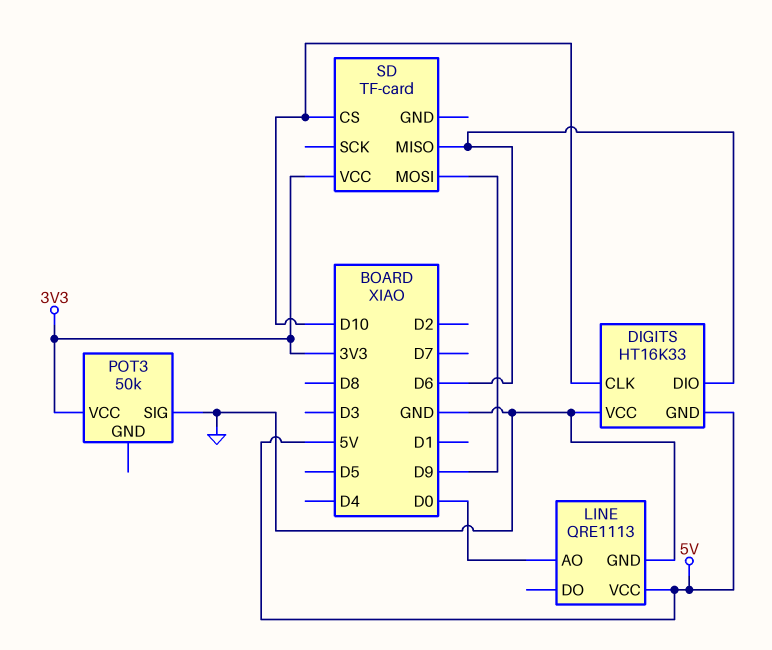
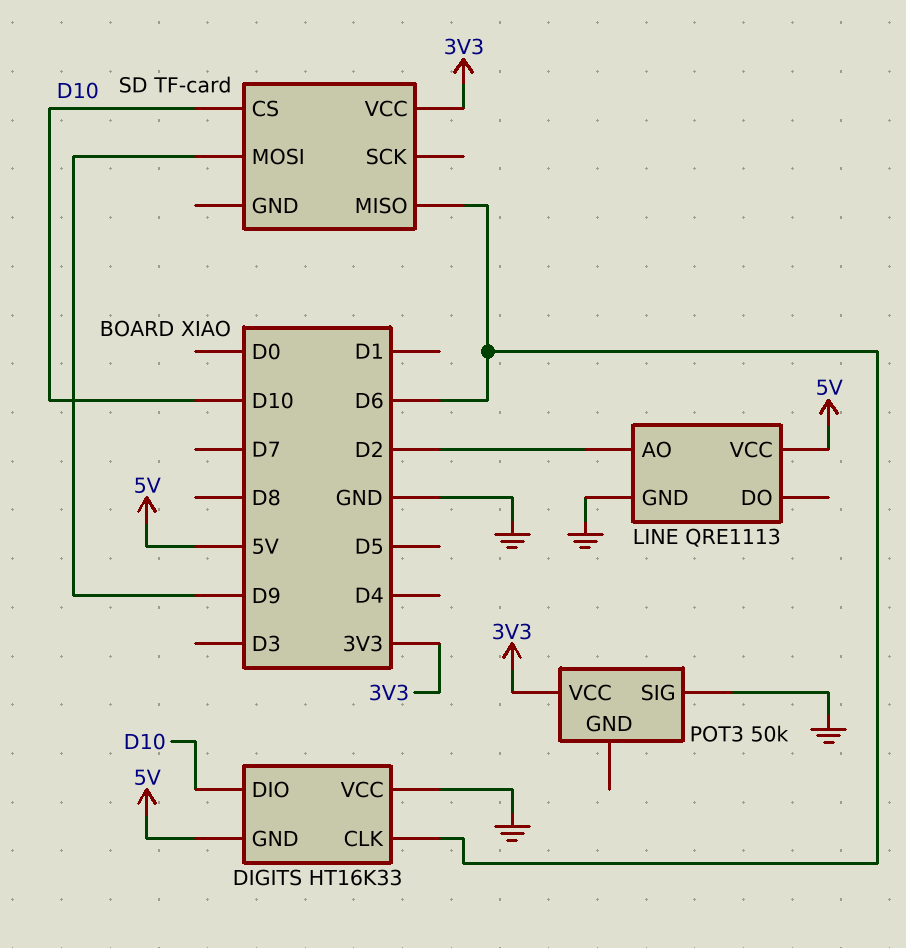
DIGITS pin CLK: D10 -> D6
DIGITS pin DIO: D6 -> D10
LINE pin AO: D0 -> D2

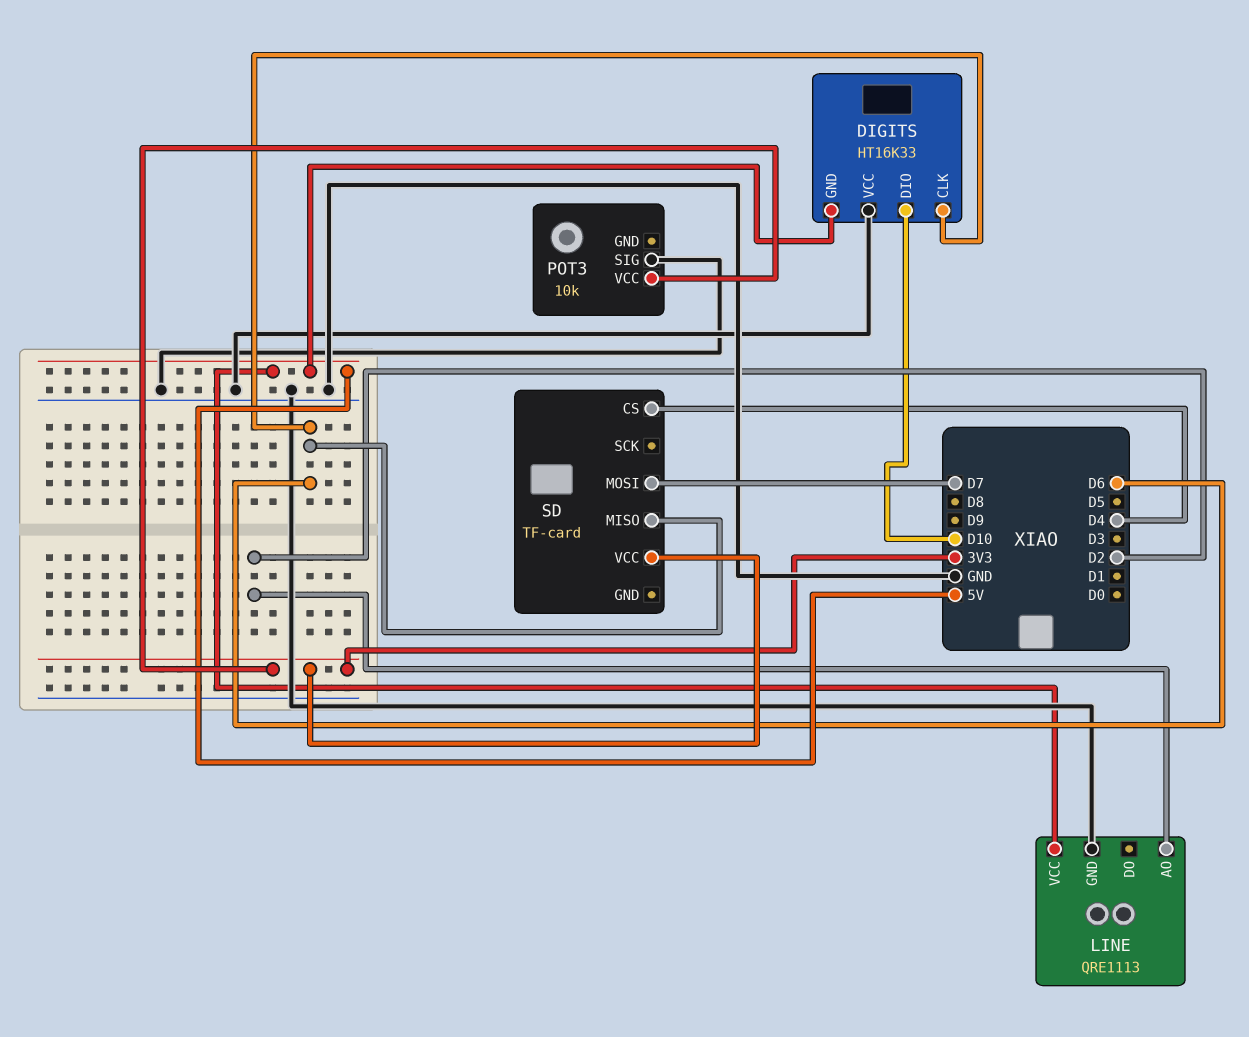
POT3: 50k -> 10k
SD pin CS: D10 -> D4
SD pin MOSI: D9 -> D7

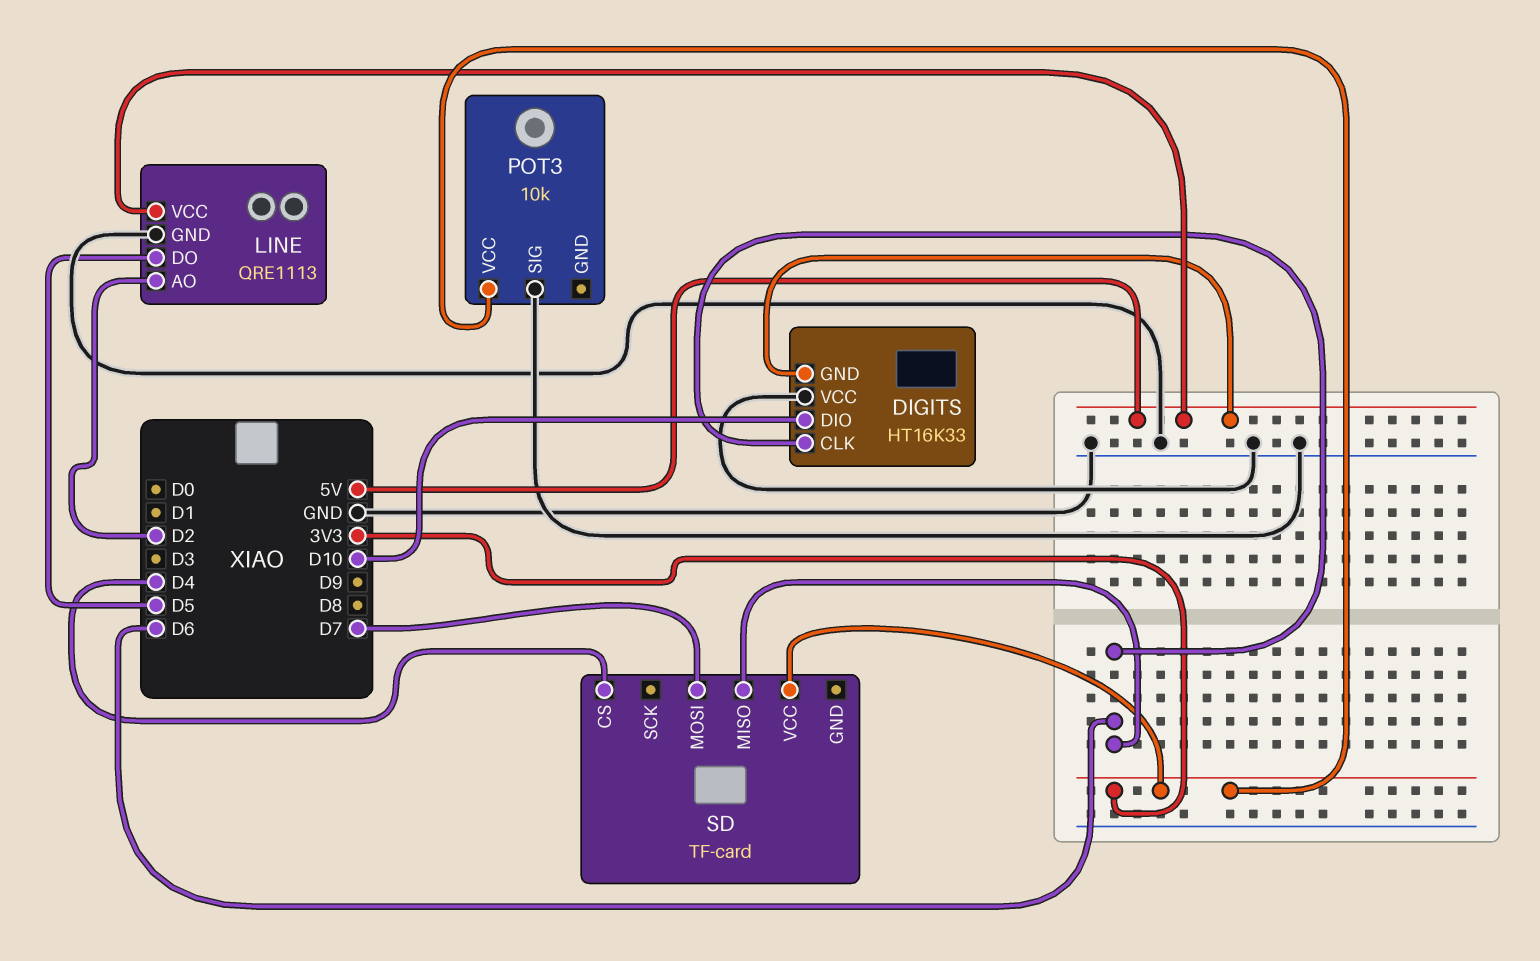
LINE pin DO: none -> D5

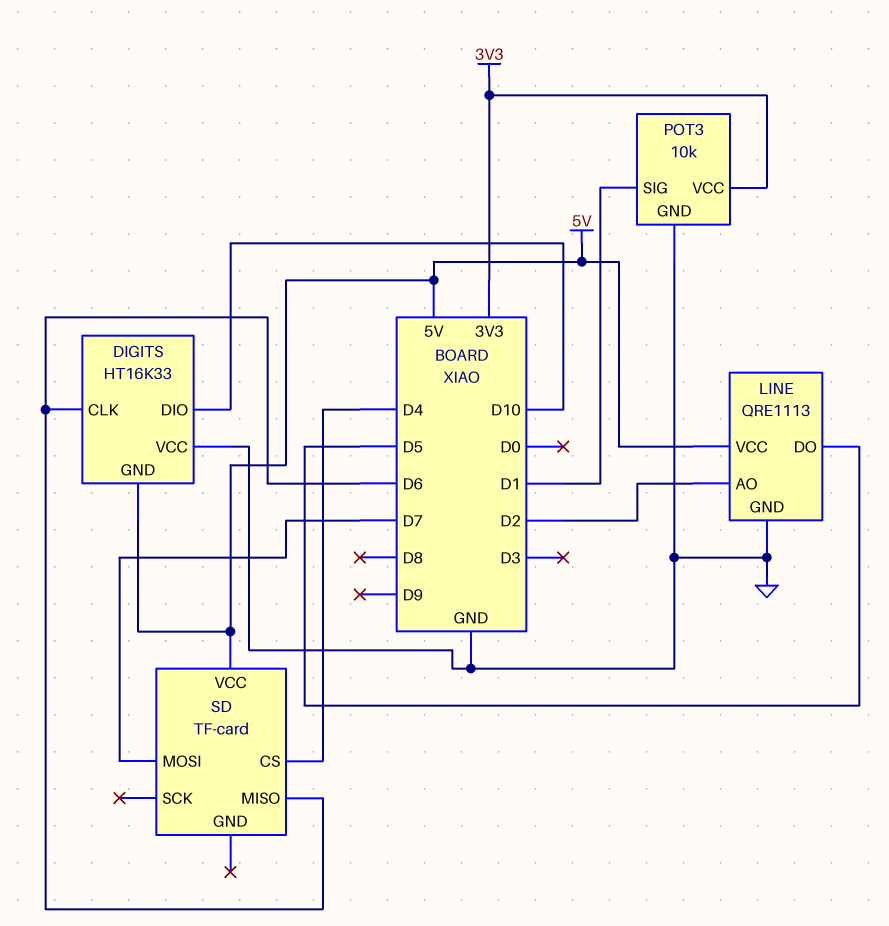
POT3 pin GND: none -> GND
POT3 pin SIG: GND -> D1
SD pin VCC: 3V3 -> 5V

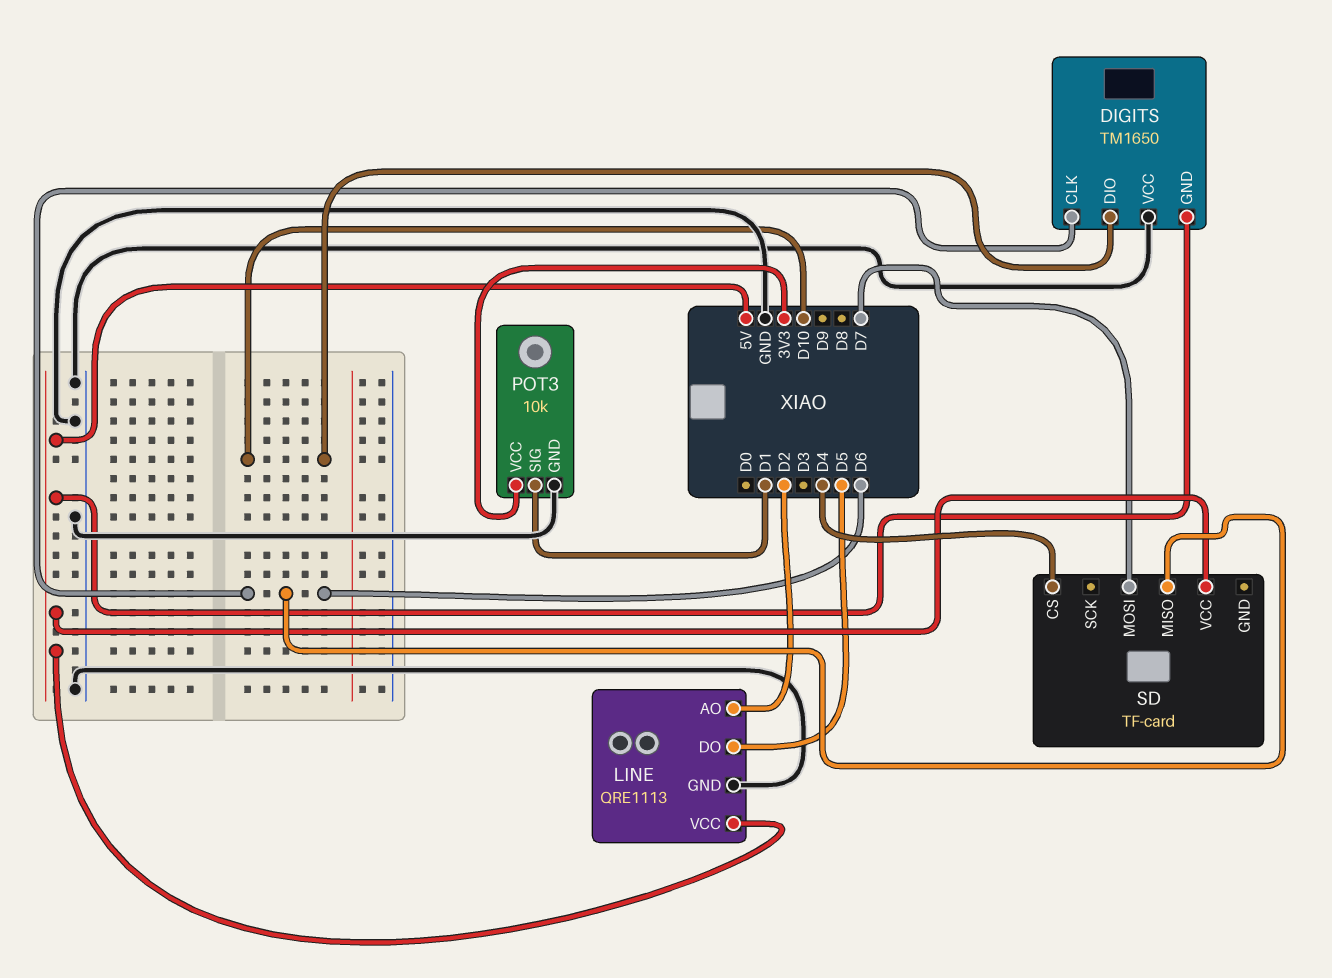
DIGITS: HT16K33 -> TM1650

